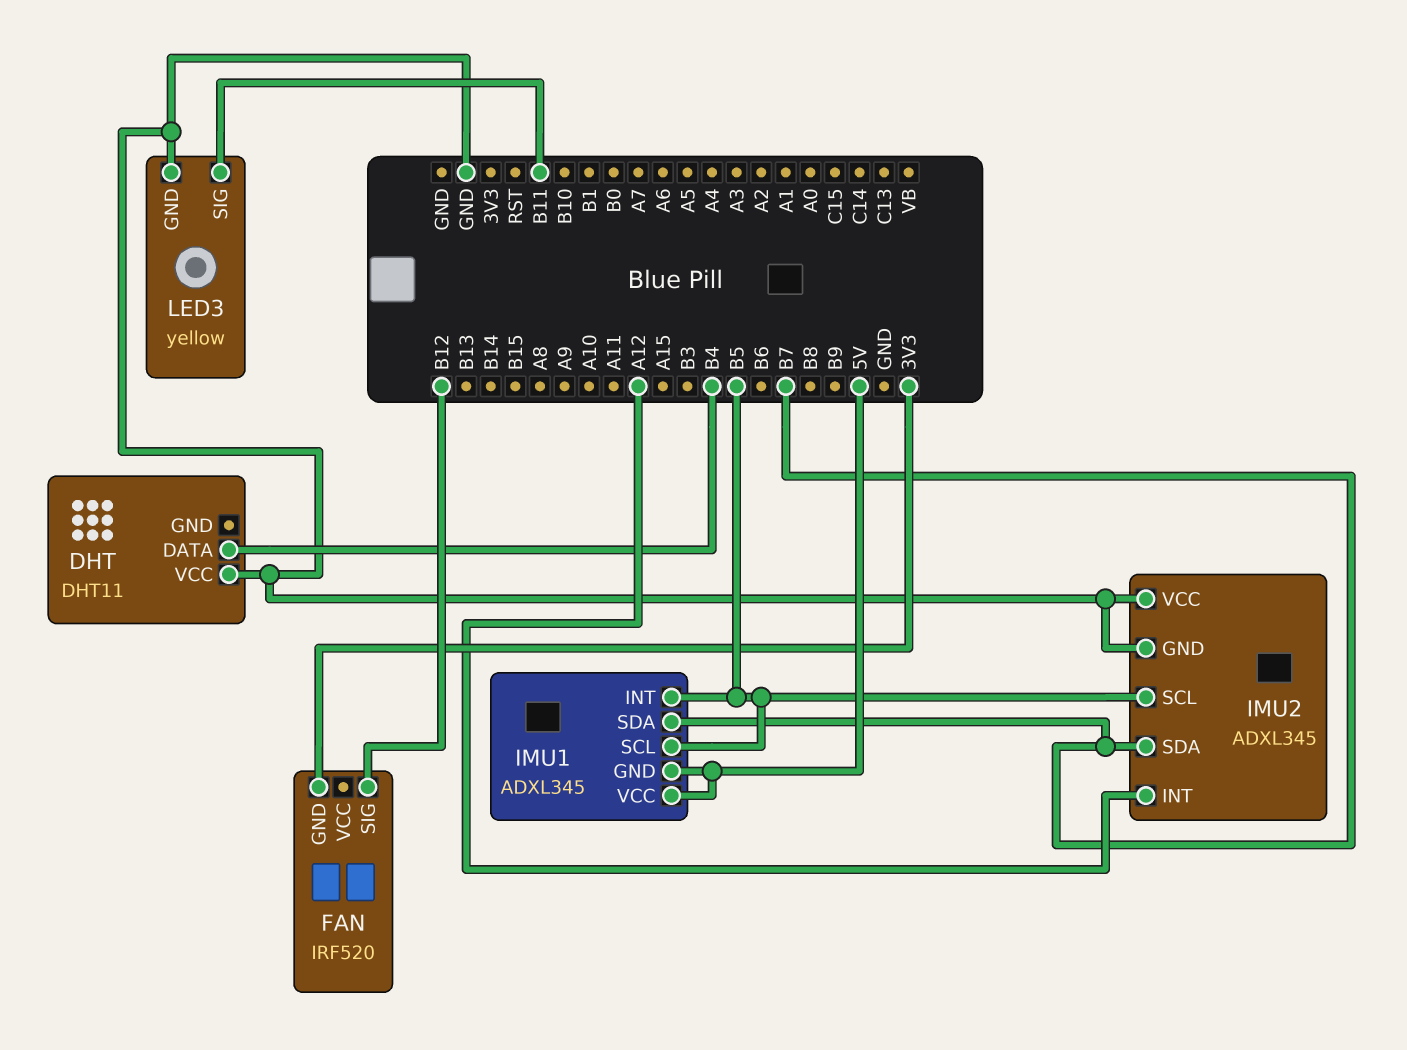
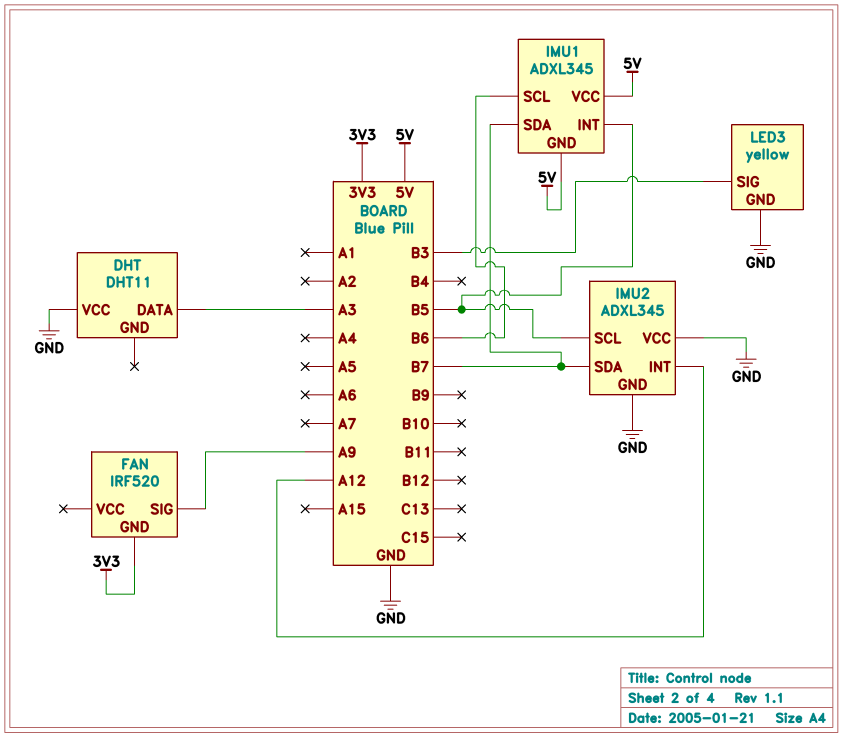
DHT pin DATA: B4 -> A3
FAN pin SIG: B12 -> A9
IMU1 pin SCL: B5 -> B6
LED3 pin SIG: B11 -> B3

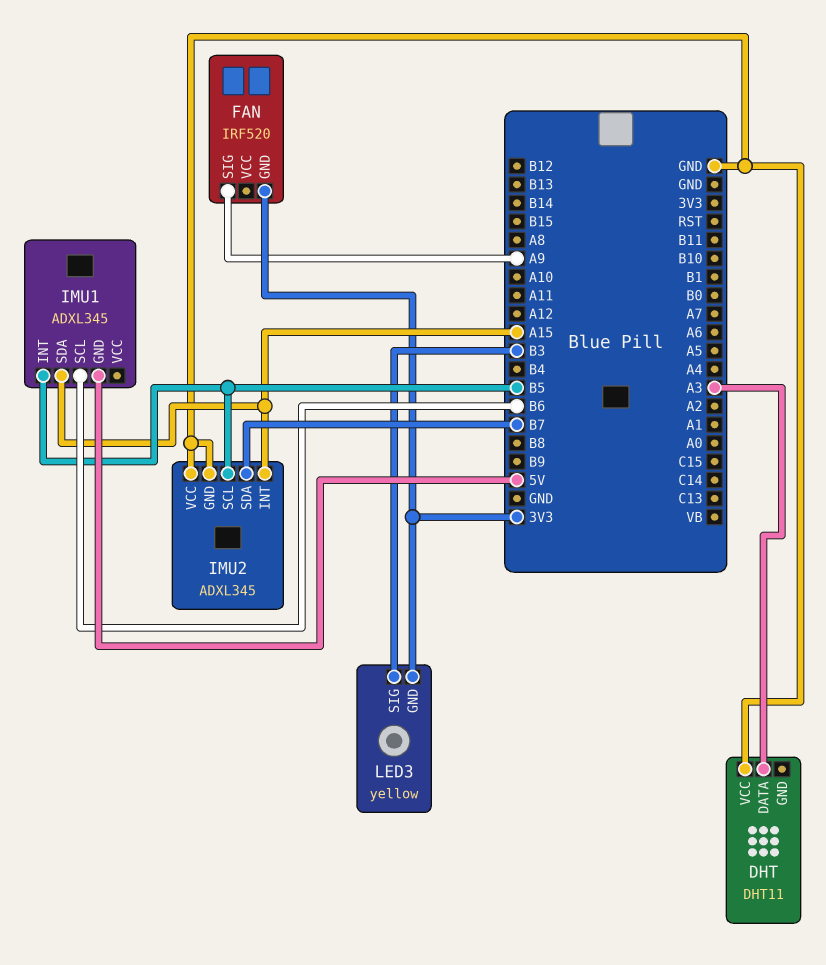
IMU1 pin SDA: B7 -> A15
IMU1 pin VCC: 5V -> none
IMU2 pin INT: A12 -> A15
LED3 pin GND: GND -> 3V3

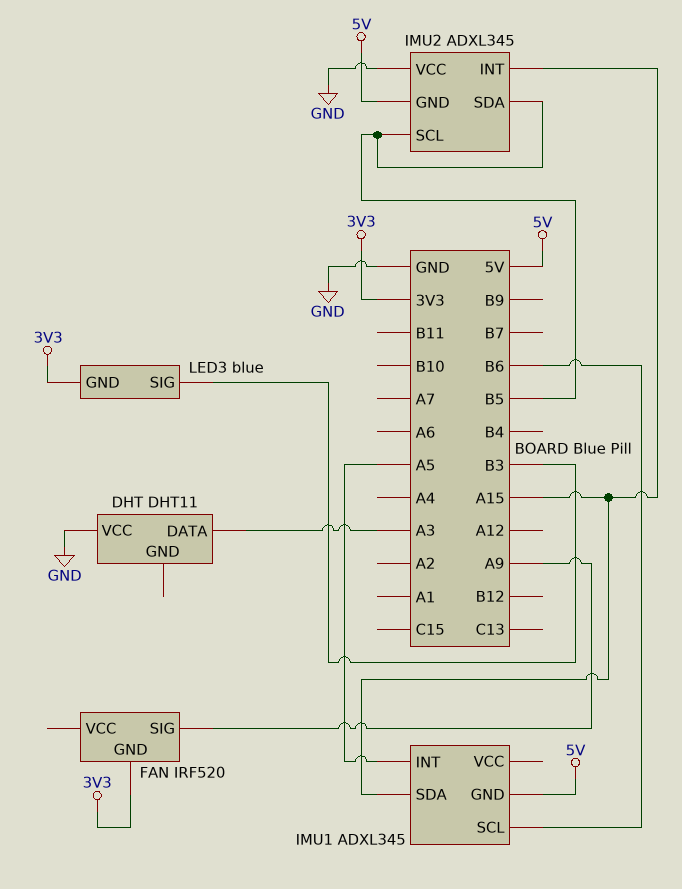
IMU1 pin INT: B5 -> A5
IMU2 pin GND: GND -> 5V
IMU2 pin SDA: B7 -> B5
LED3: yellow -> blue

